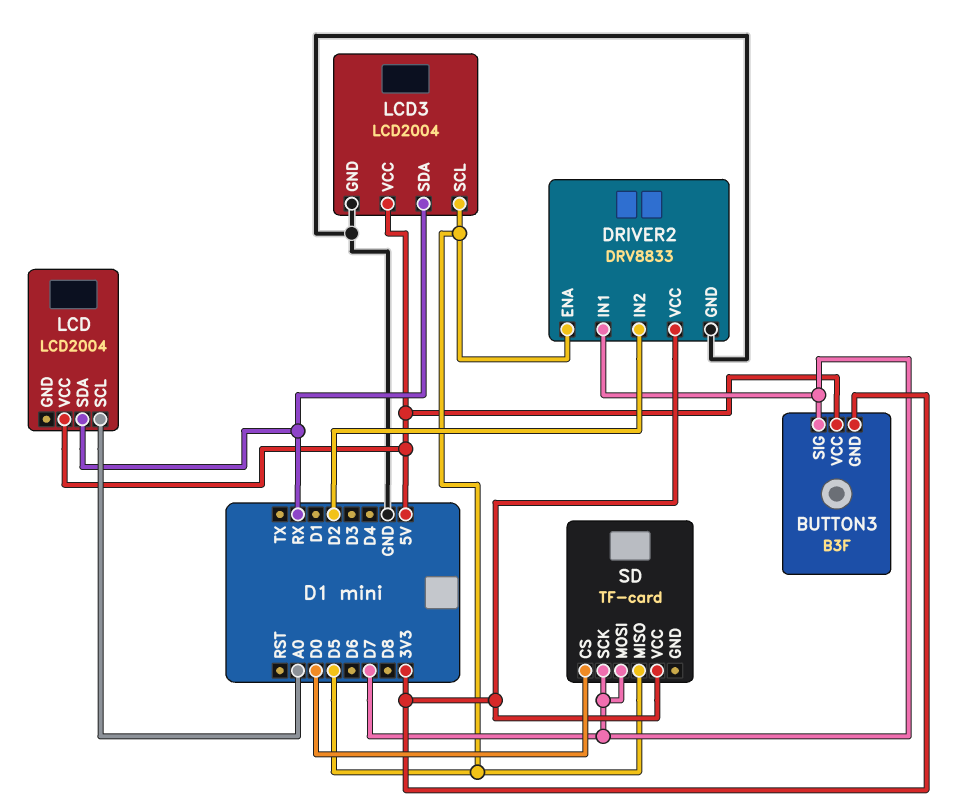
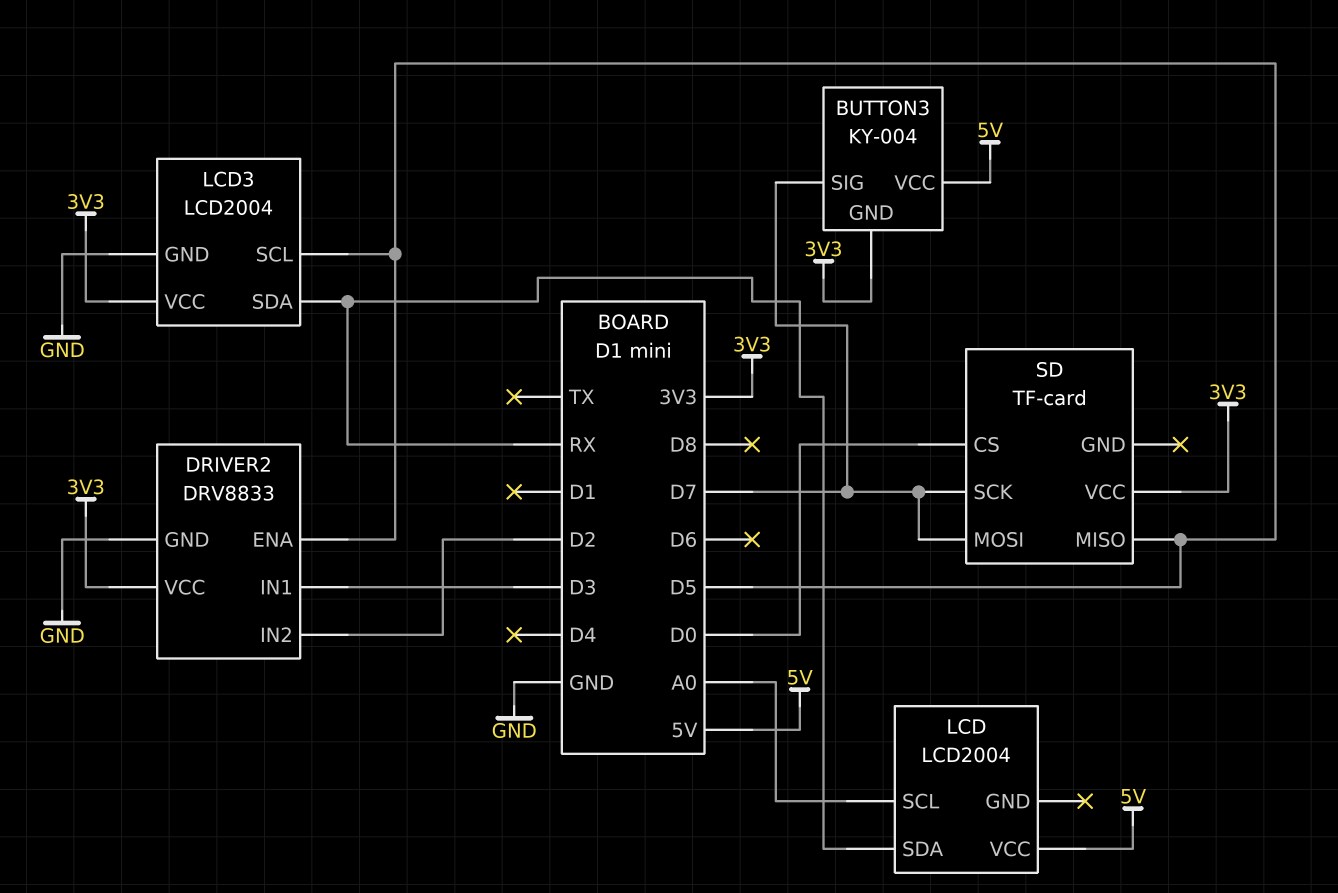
BUTTON3: B3F -> KY-004
DRIVER2 pin IN1: D7 -> D3
LCD3 pin VCC: 5V -> 3V3

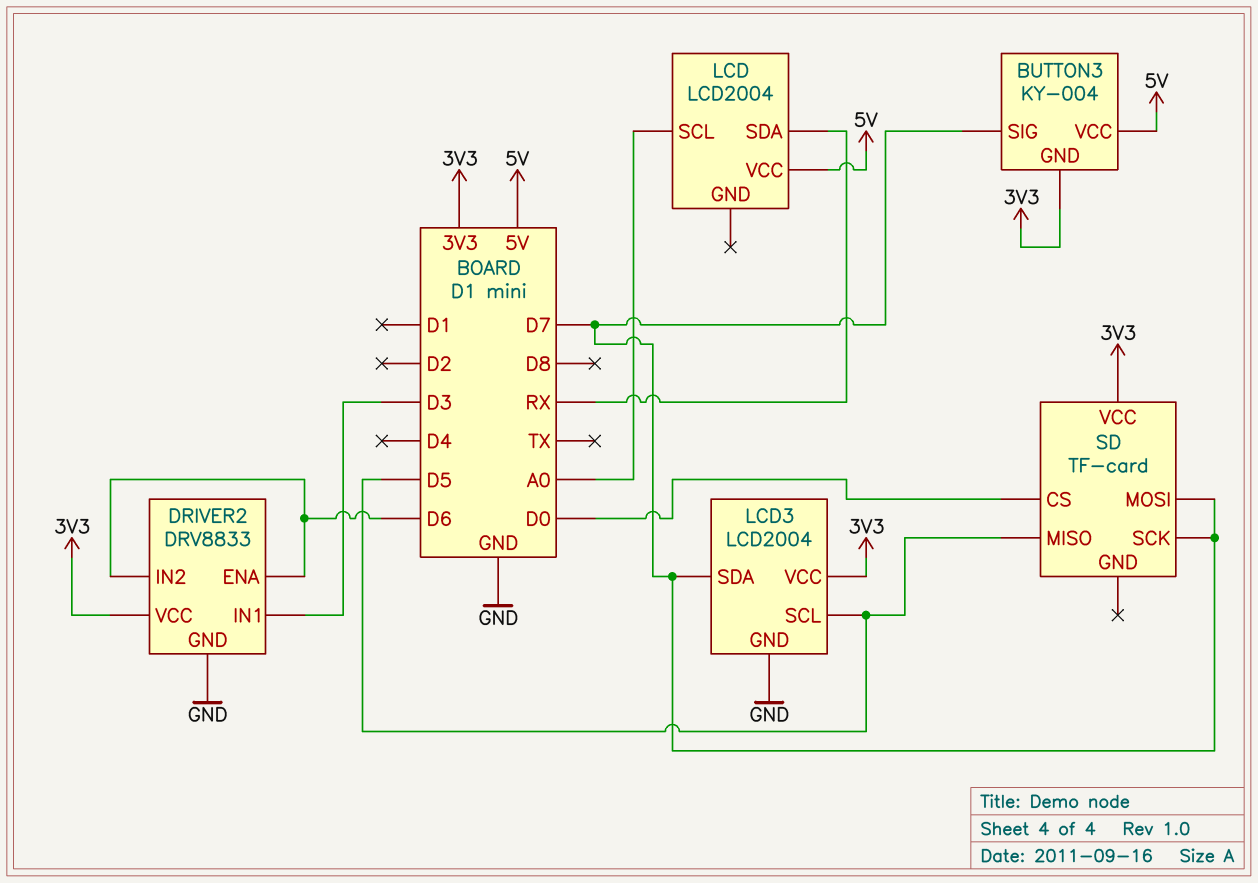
DRIVER2 pin ENA: D5 -> D6
DRIVER2 pin IN2: D2 -> D6
LCD3 pin SDA: RX -> D7

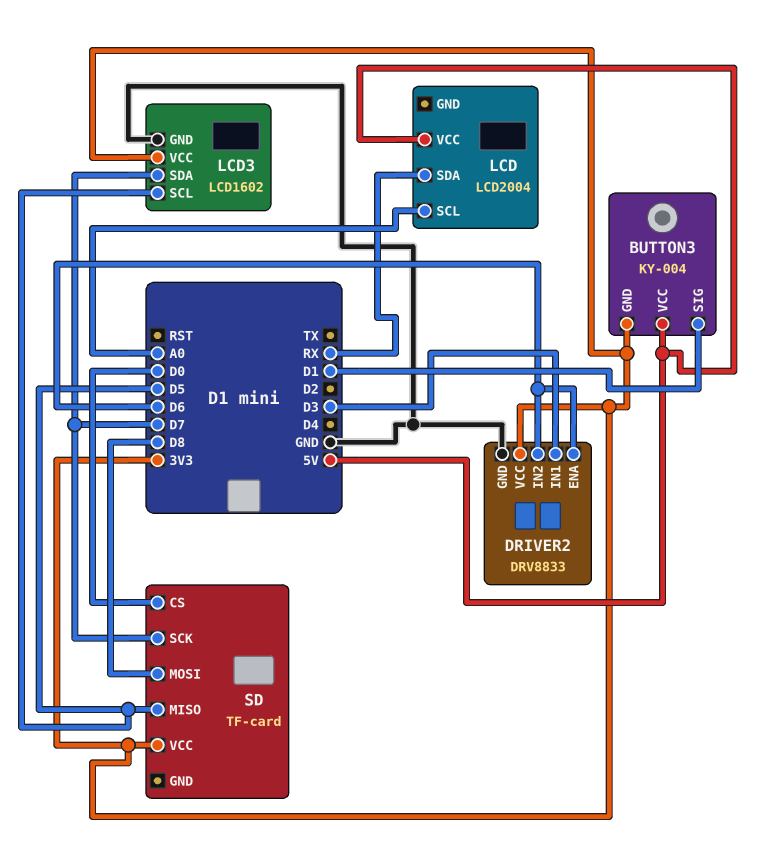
BUTTON3 pin SIG: D7 -> D1
LCD3: LCD2004 -> LCD1602
SD pin MOSI: D7 -> D8

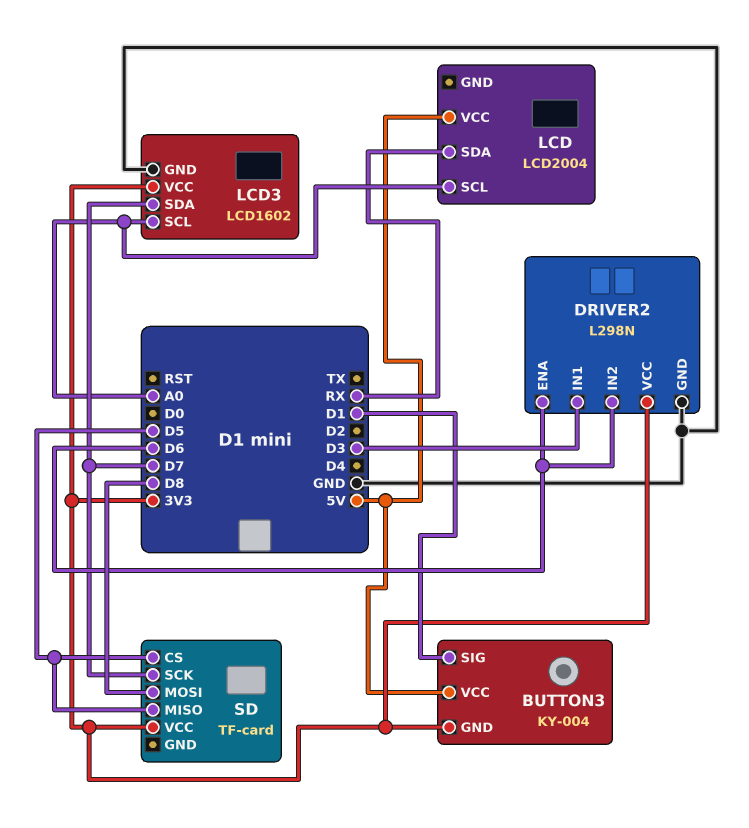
DRIVER2: DRV8833 -> L298N
LCD3 pin SCL: D5 -> A0
SD pin CS: D0 -> D5

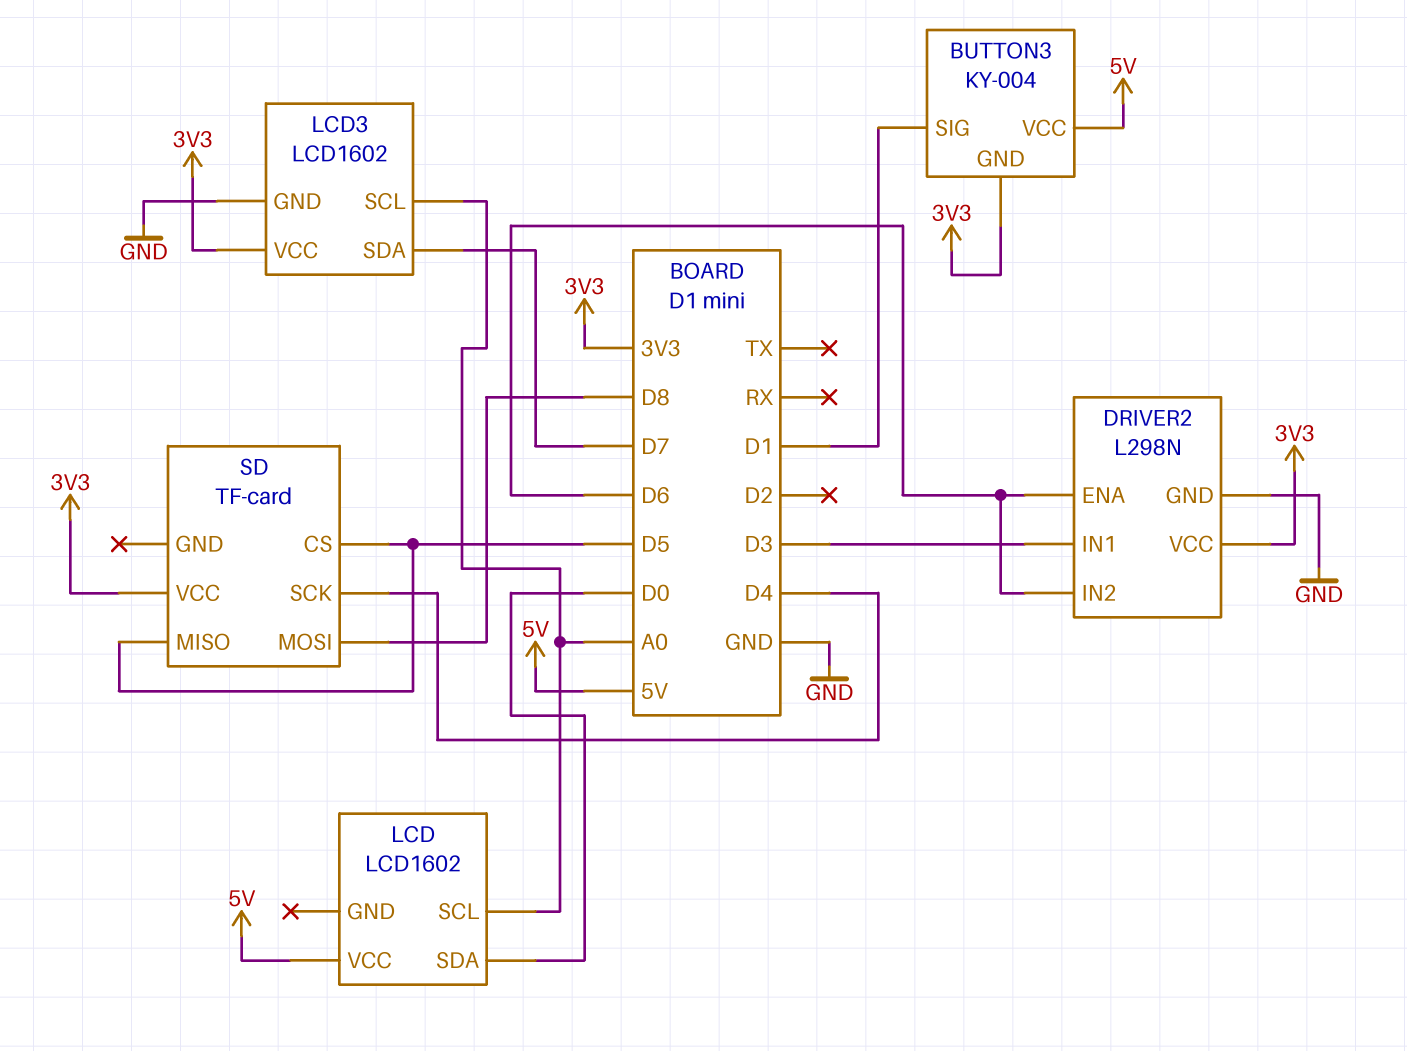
LCD: LCD2004 -> LCD1602
LCD pin SDA: RX -> D0
SD pin SCK: D7 -> D4

